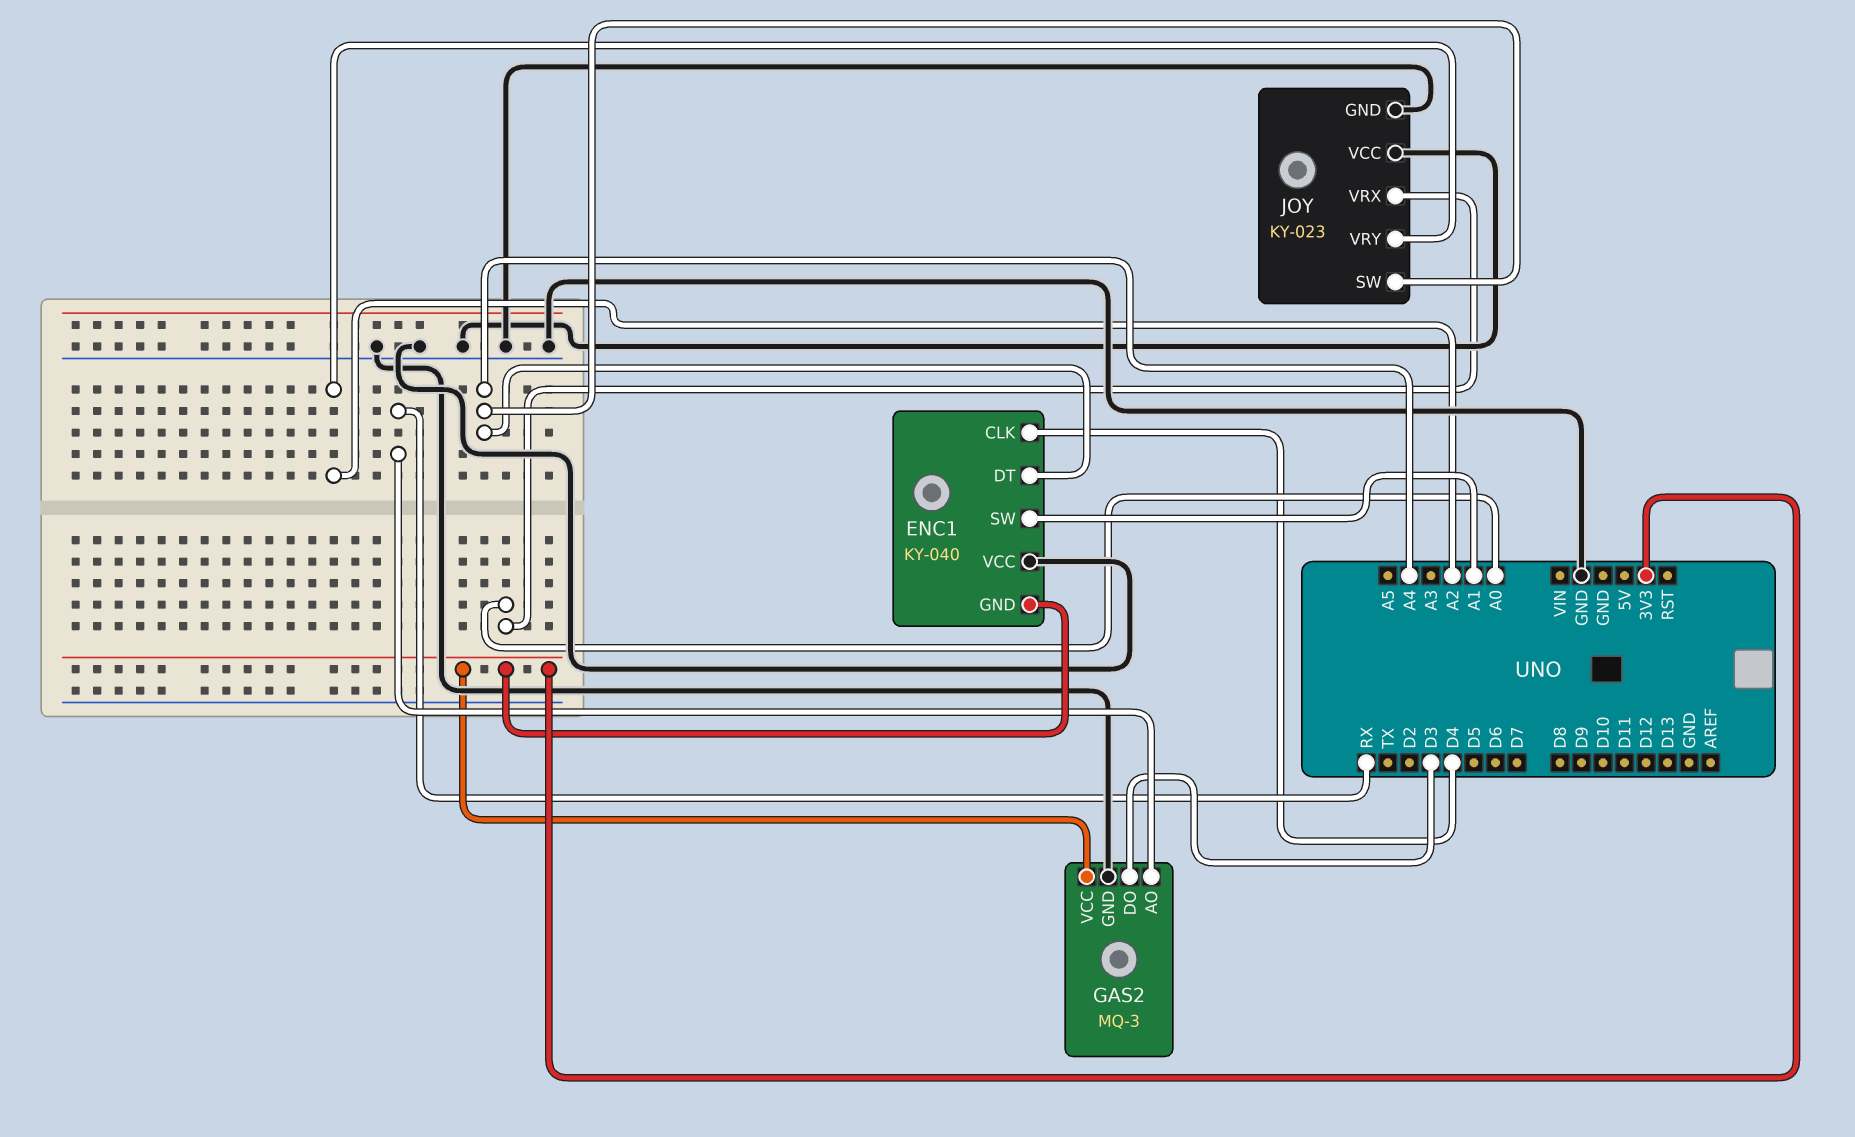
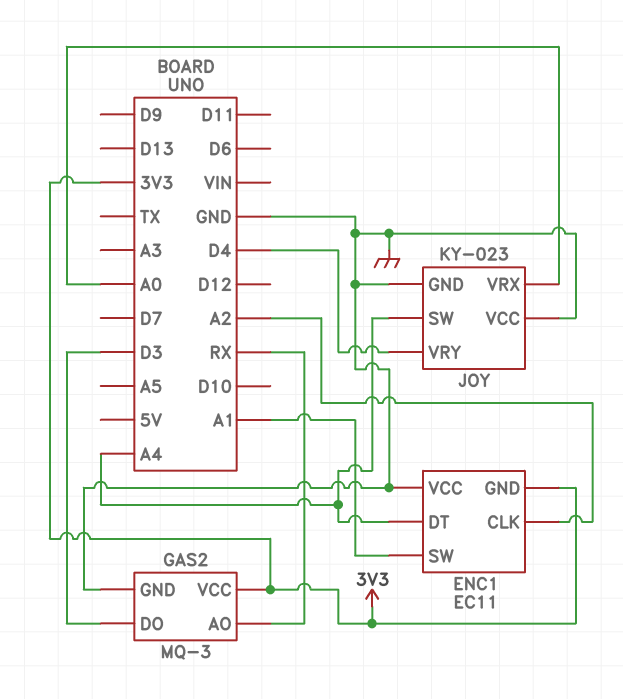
ENC1: KY-040 -> EC11
ENC1 pin CLK: D4 -> A2
JOY pin VRY: A2 -> D4

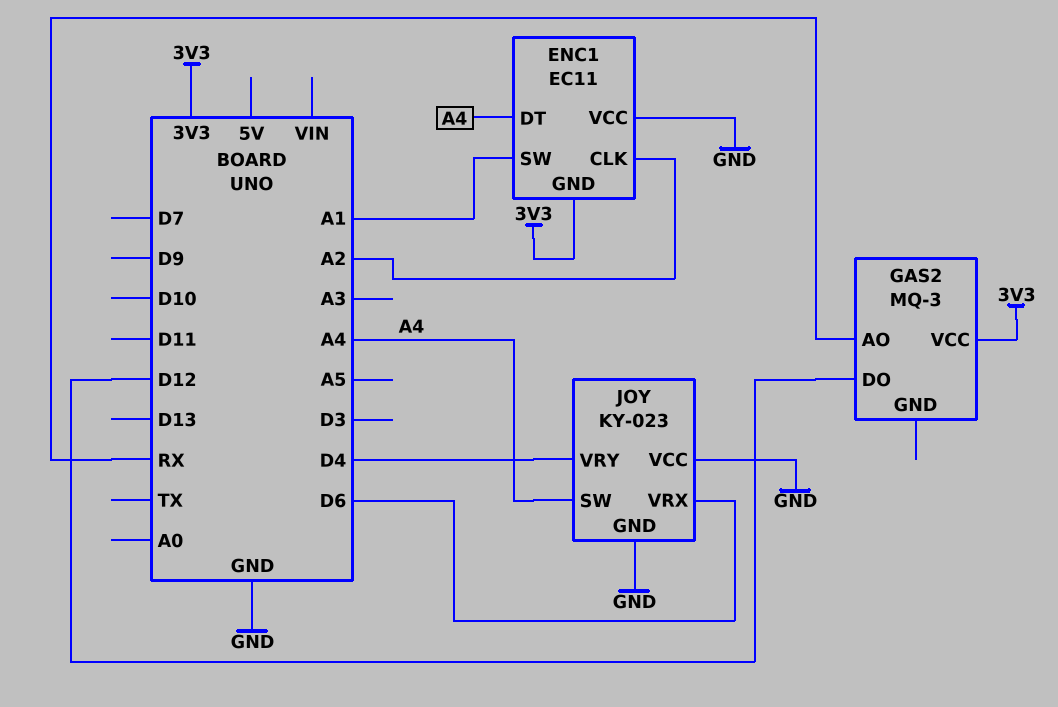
GAS2 pin DO: D3 -> D12
GAS2 pin GND: GND -> none
JOY pin VRX: A0 -> D6

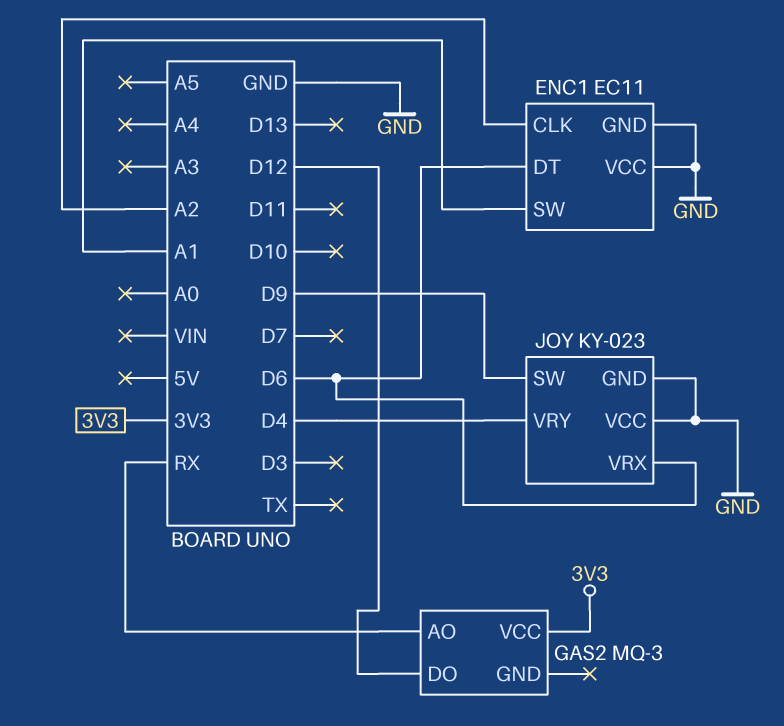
ENC1 pin DT: A4 -> D6
ENC1 pin GND: 3V3 -> GND
JOY pin SW: A4 -> D9

